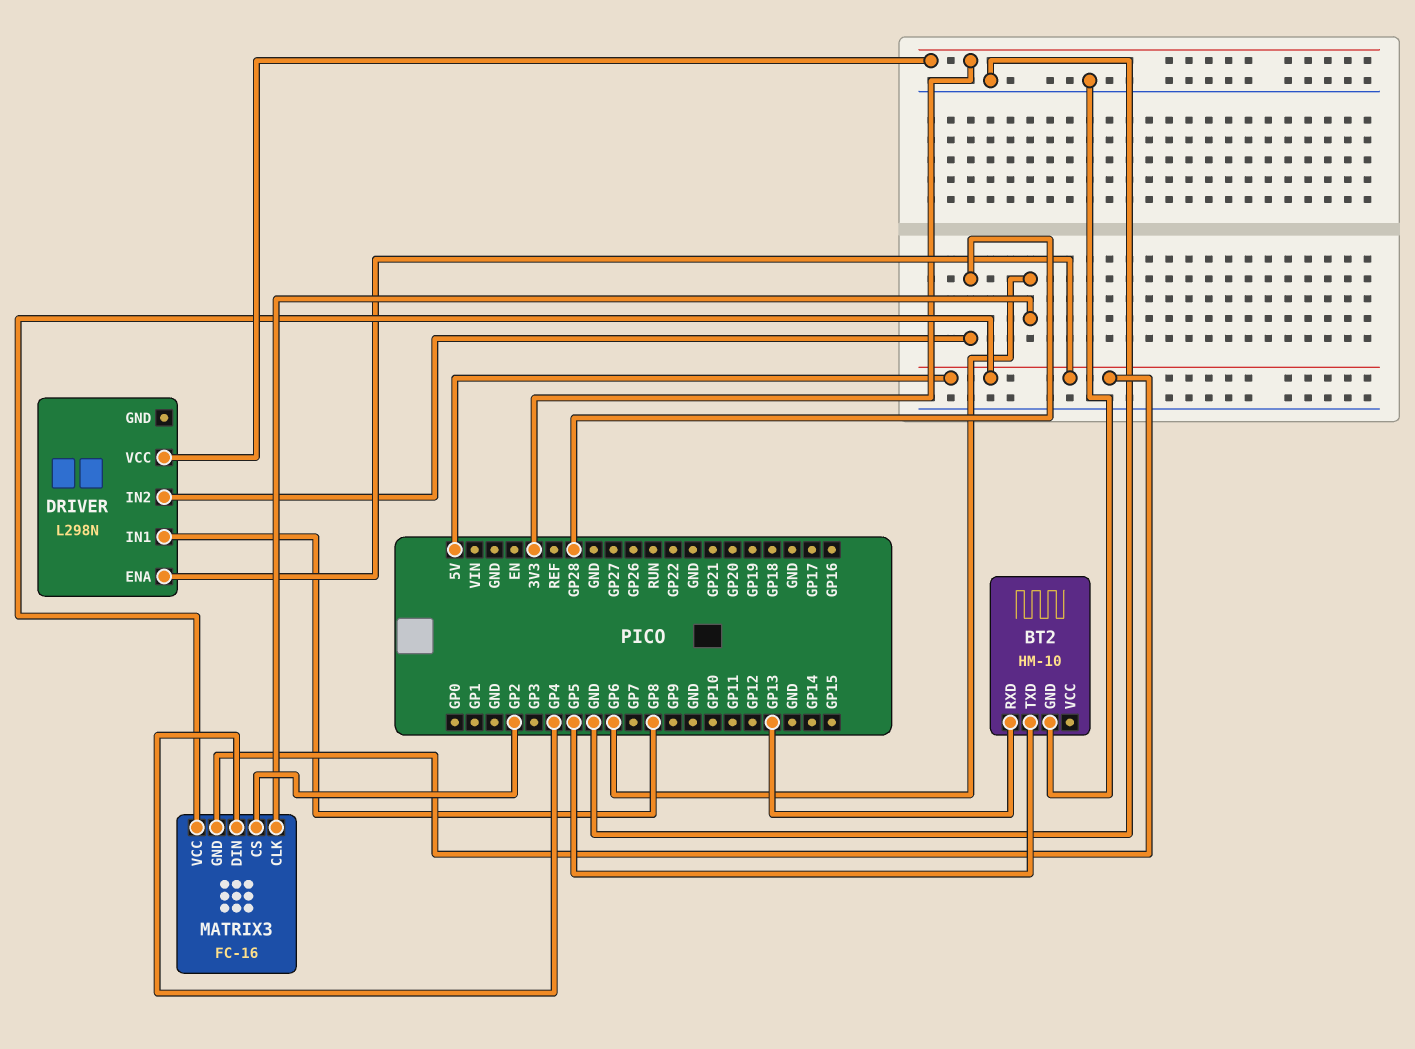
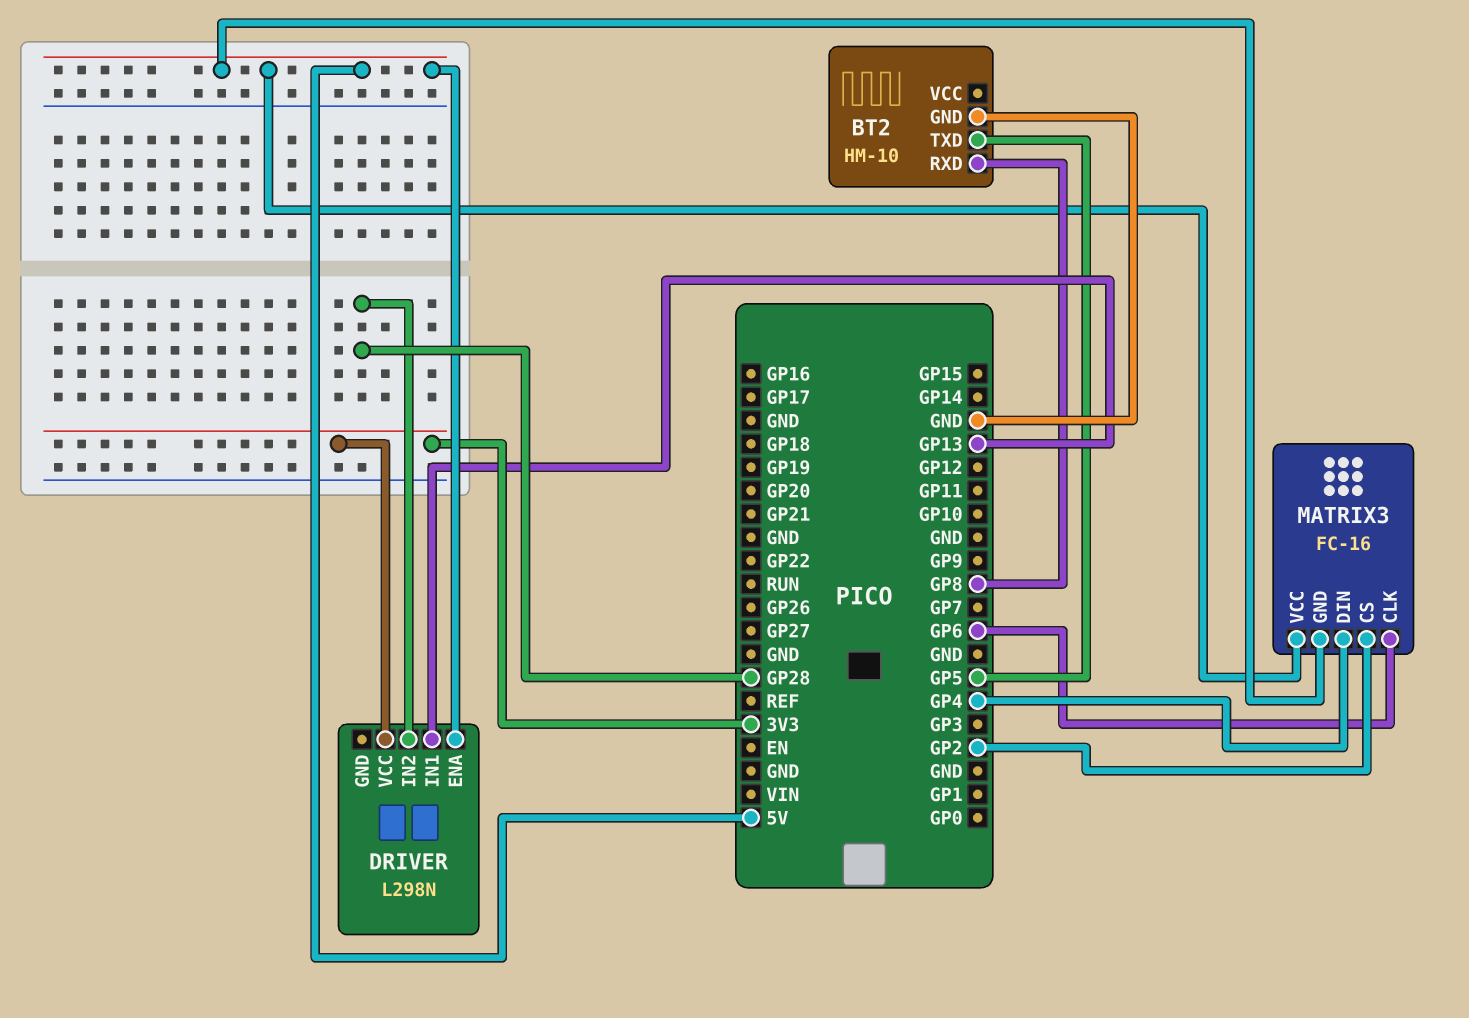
BT2 pin RXD: GP13 -> GP8
DRIVER pin IN1: GP8 -> GP13

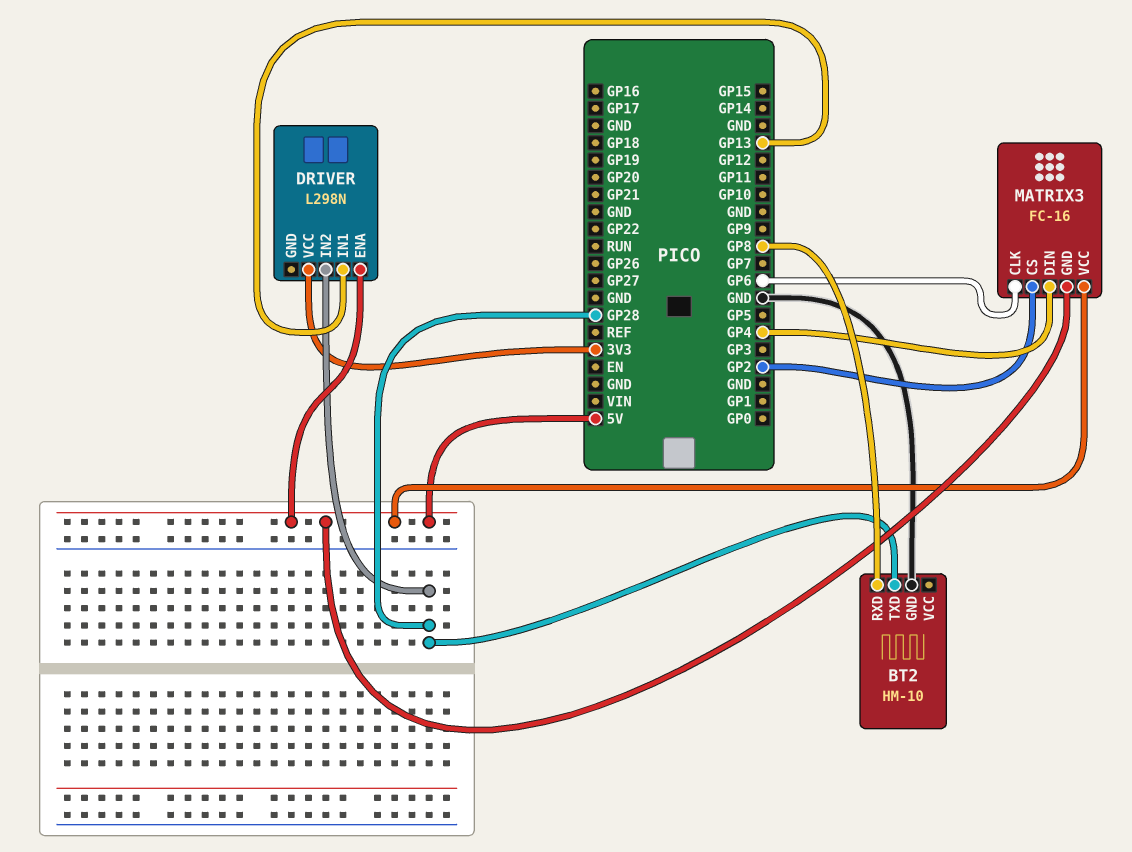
BT2 pin TXD: GP5 -> GP28

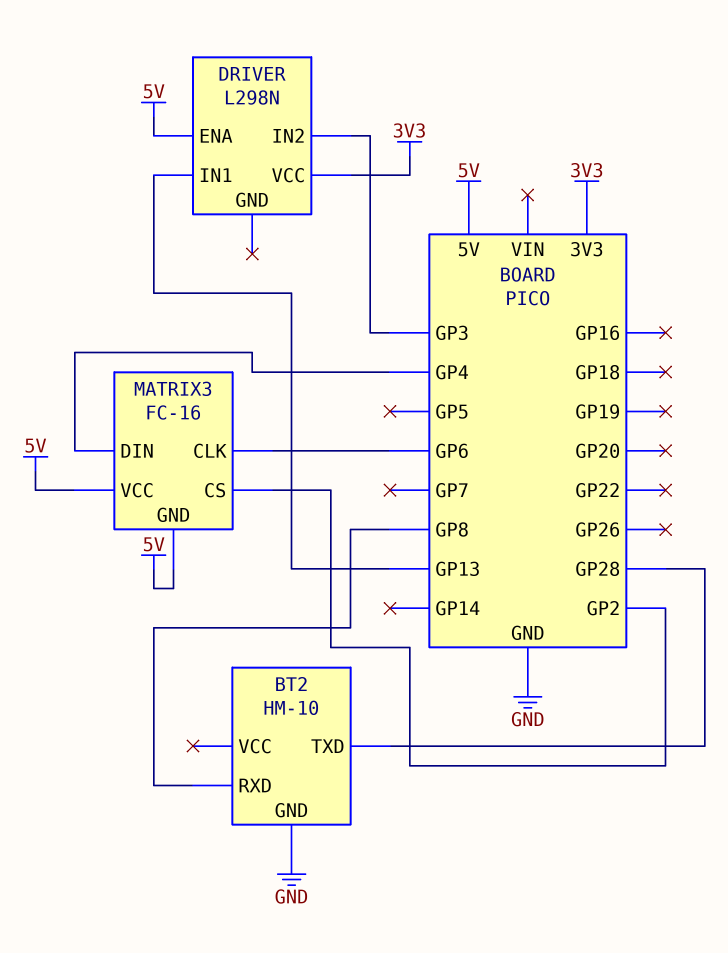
DRIVER pin IN2: GP28 -> GP3

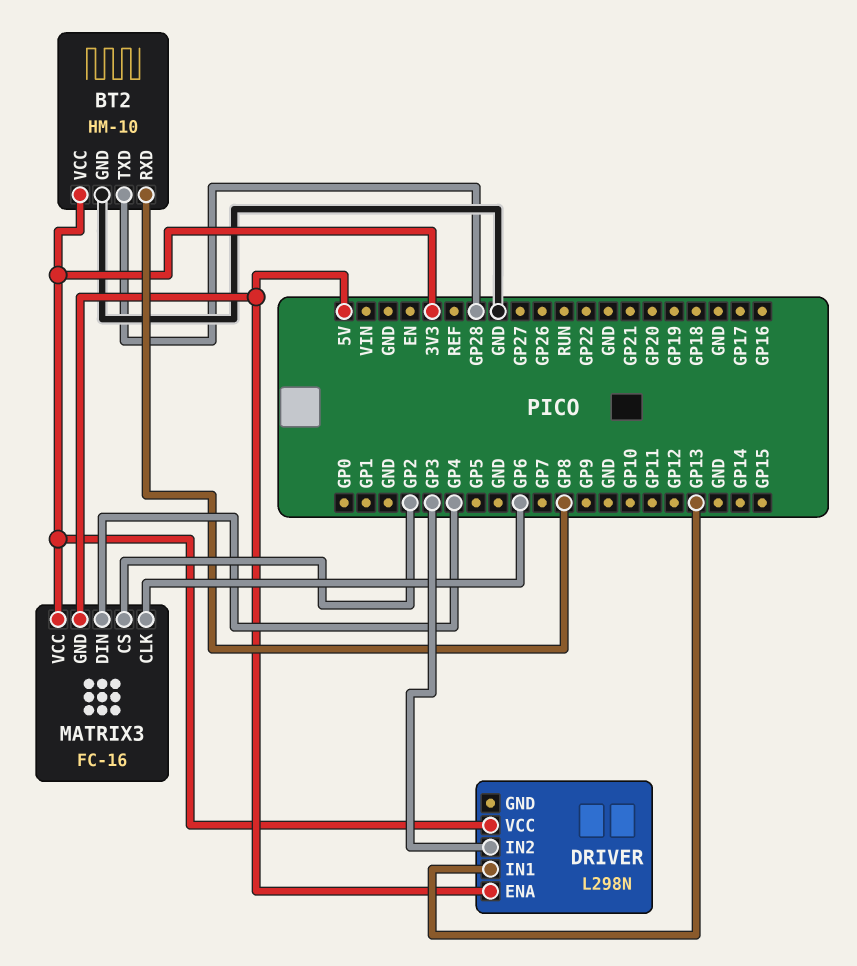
BT2 pin VCC: none -> 3V3
MATRIX3 pin VCC: 5V -> 3V3

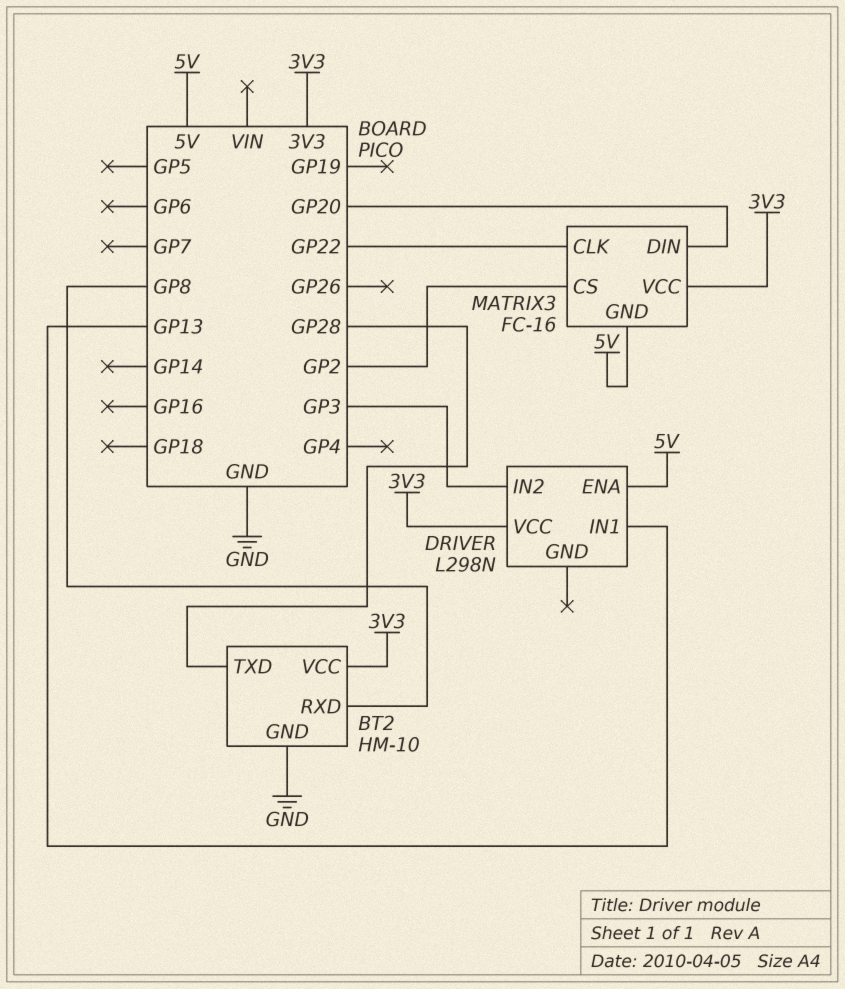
MATRIX3 pin CLK: GP6 -> GP22
MATRIX3 pin DIN: GP4 -> GP20

